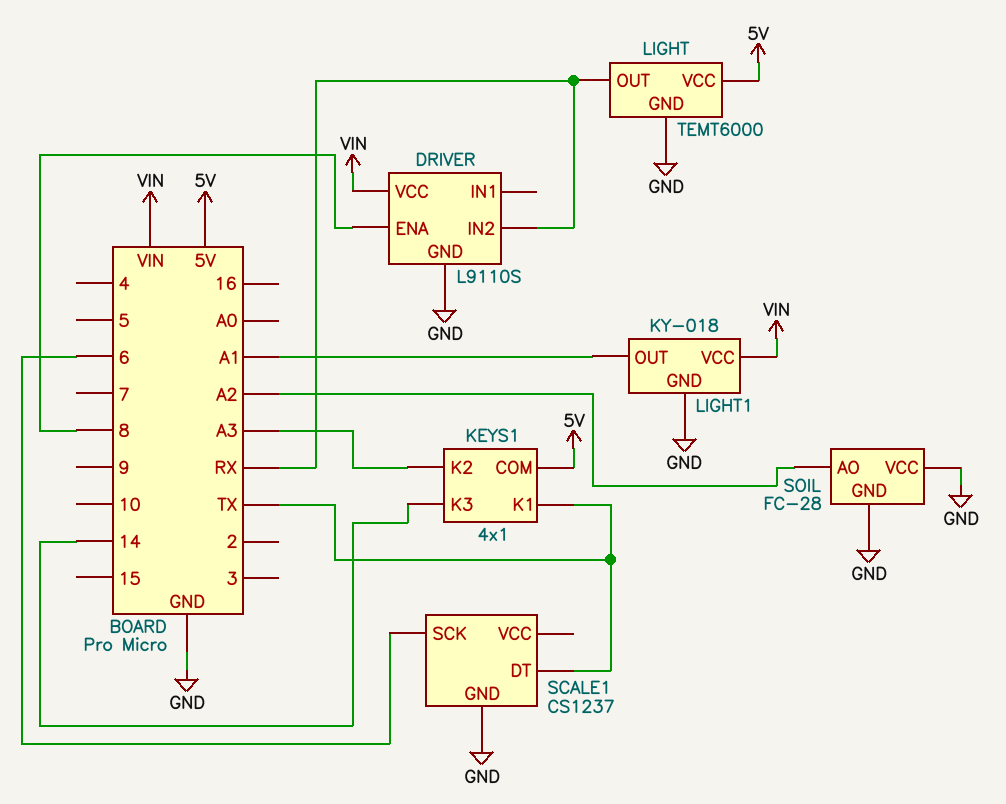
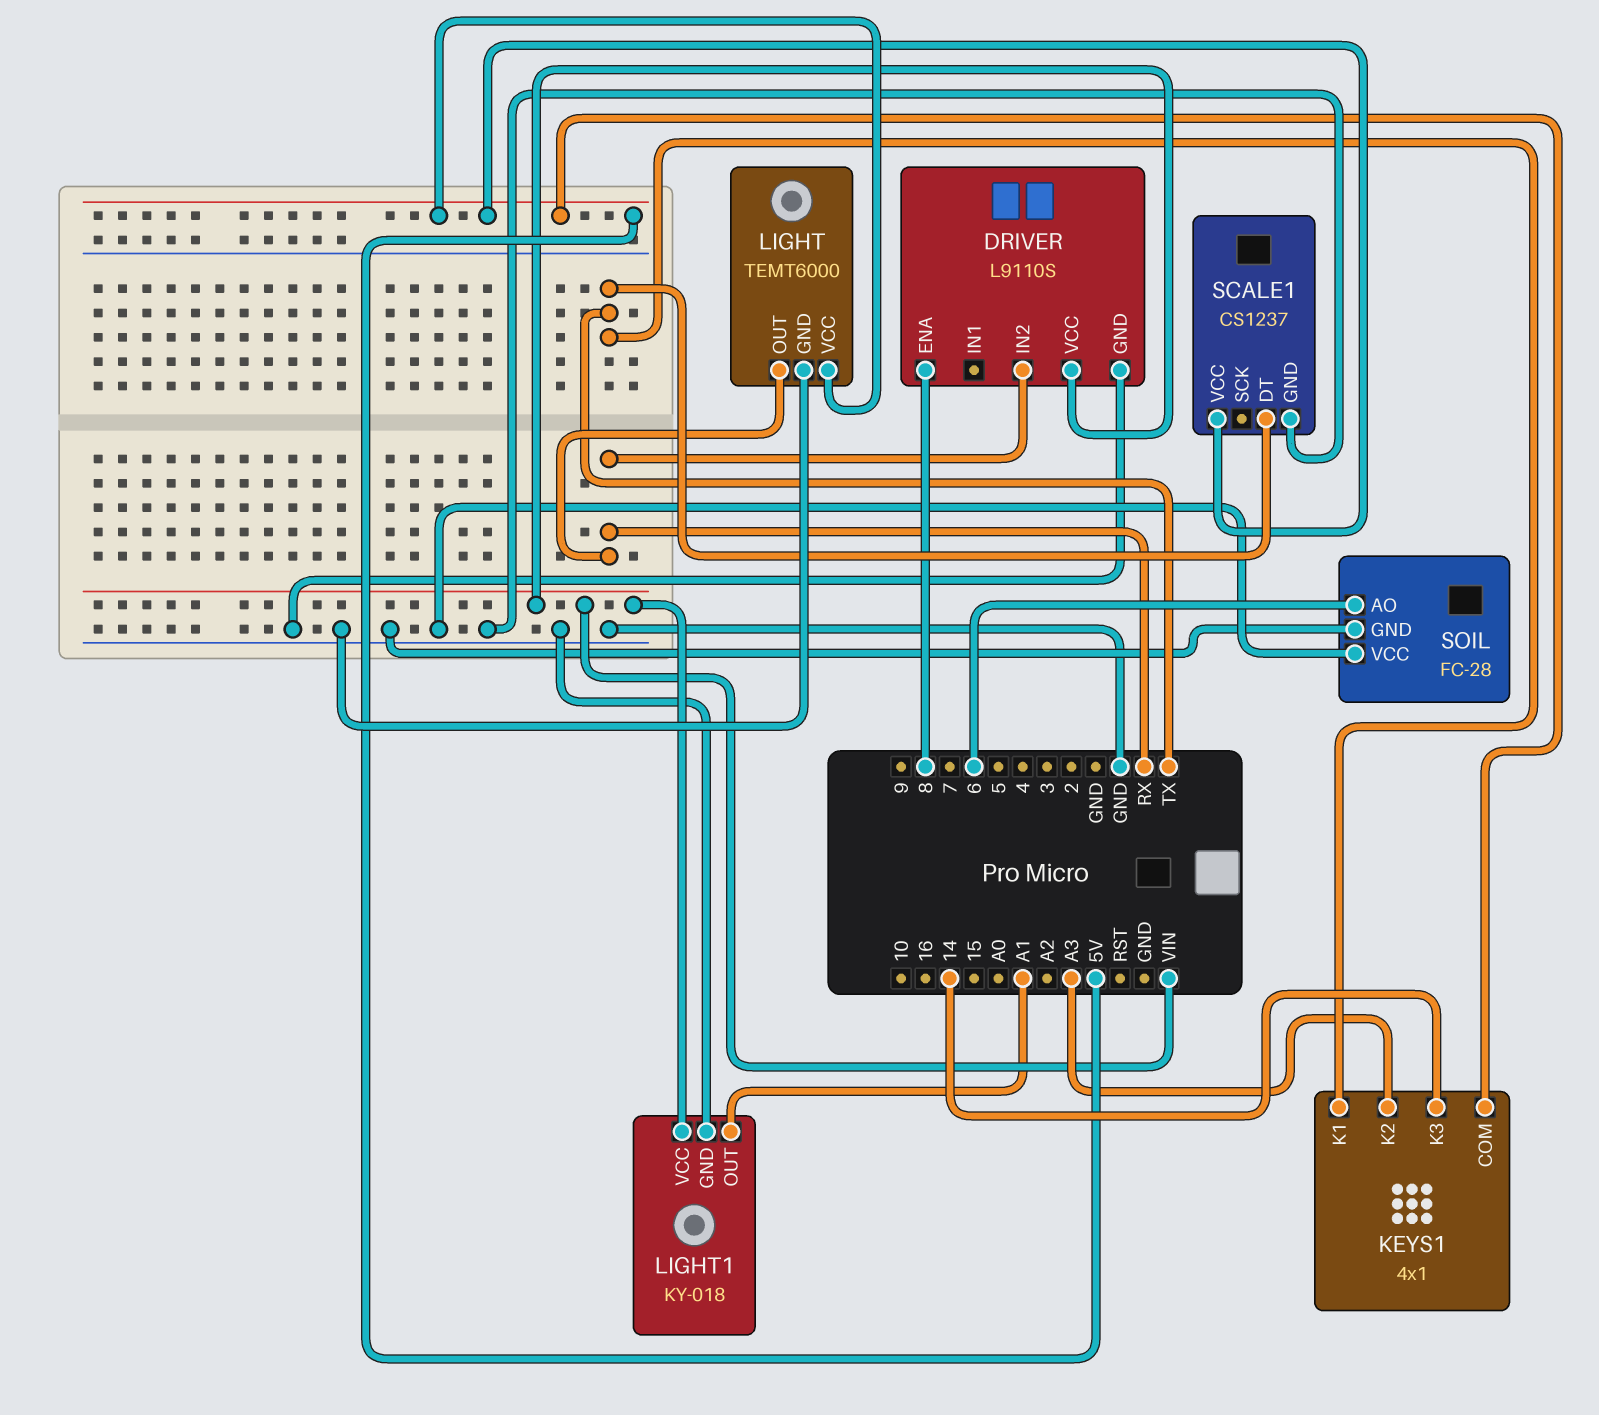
SCALE1 pin SCK: 6 -> none
SCALE1 pin VCC: none -> 5V
SOIL pin AO: A2 -> 6

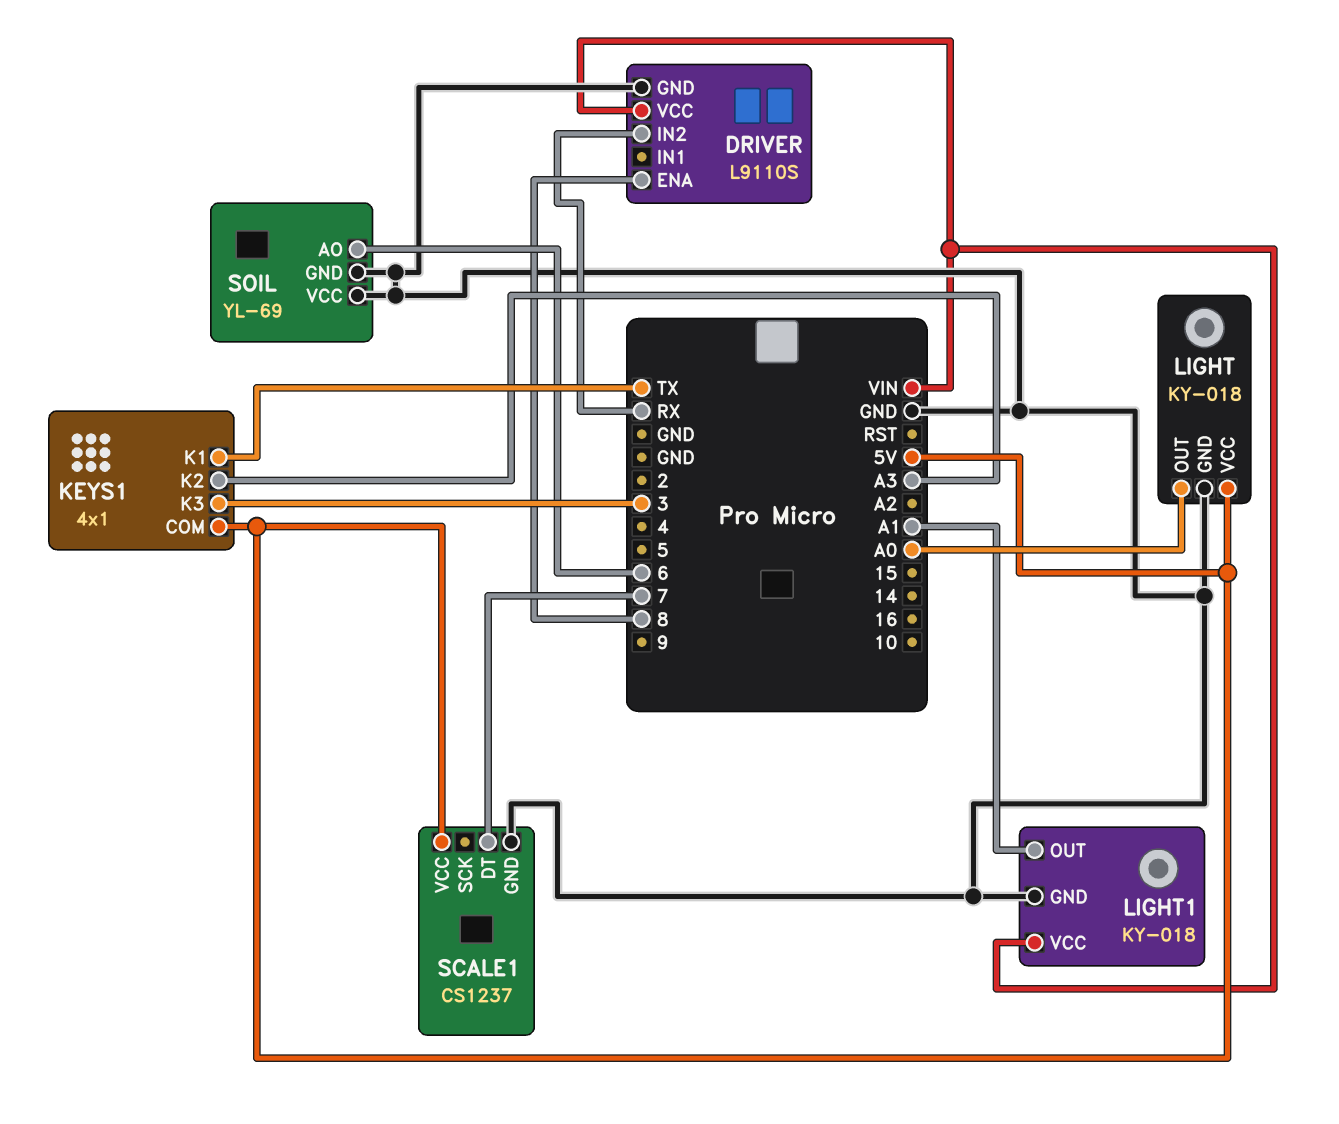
KEYS1 pin K3: 14 -> 3
LIGHT: TEMT6000 -> KY-018
LIGHT pin OUT: RX -> A0
SCALE1 pin DT: TX -> 7
SOIL: FC-28 -> YL-69

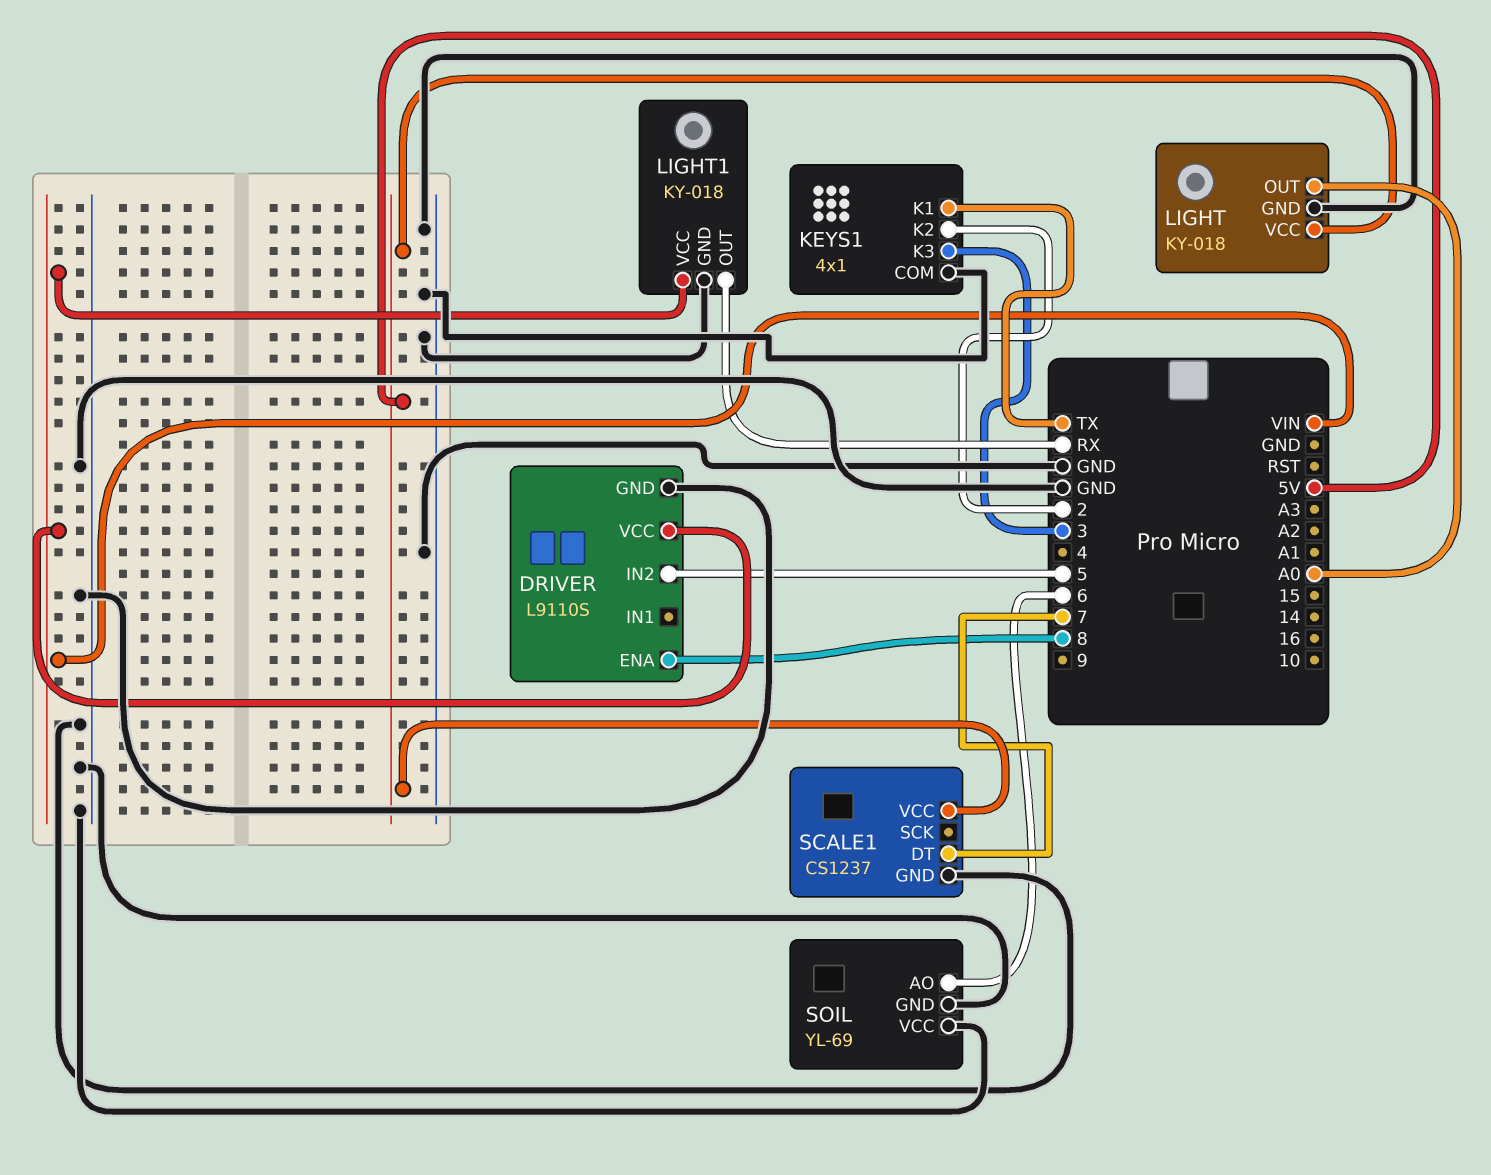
DRIVER pin IN2: RX -> 5
KEYS1 pin COM: 5V -> GND
KEYS1 pin K2: A3 -> 2
LIGHT1 pin OUT: A1 -> RX

